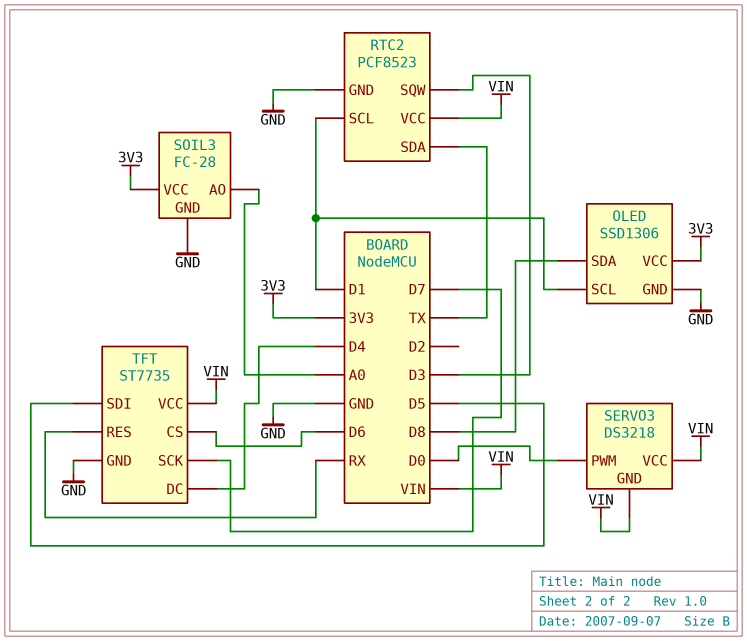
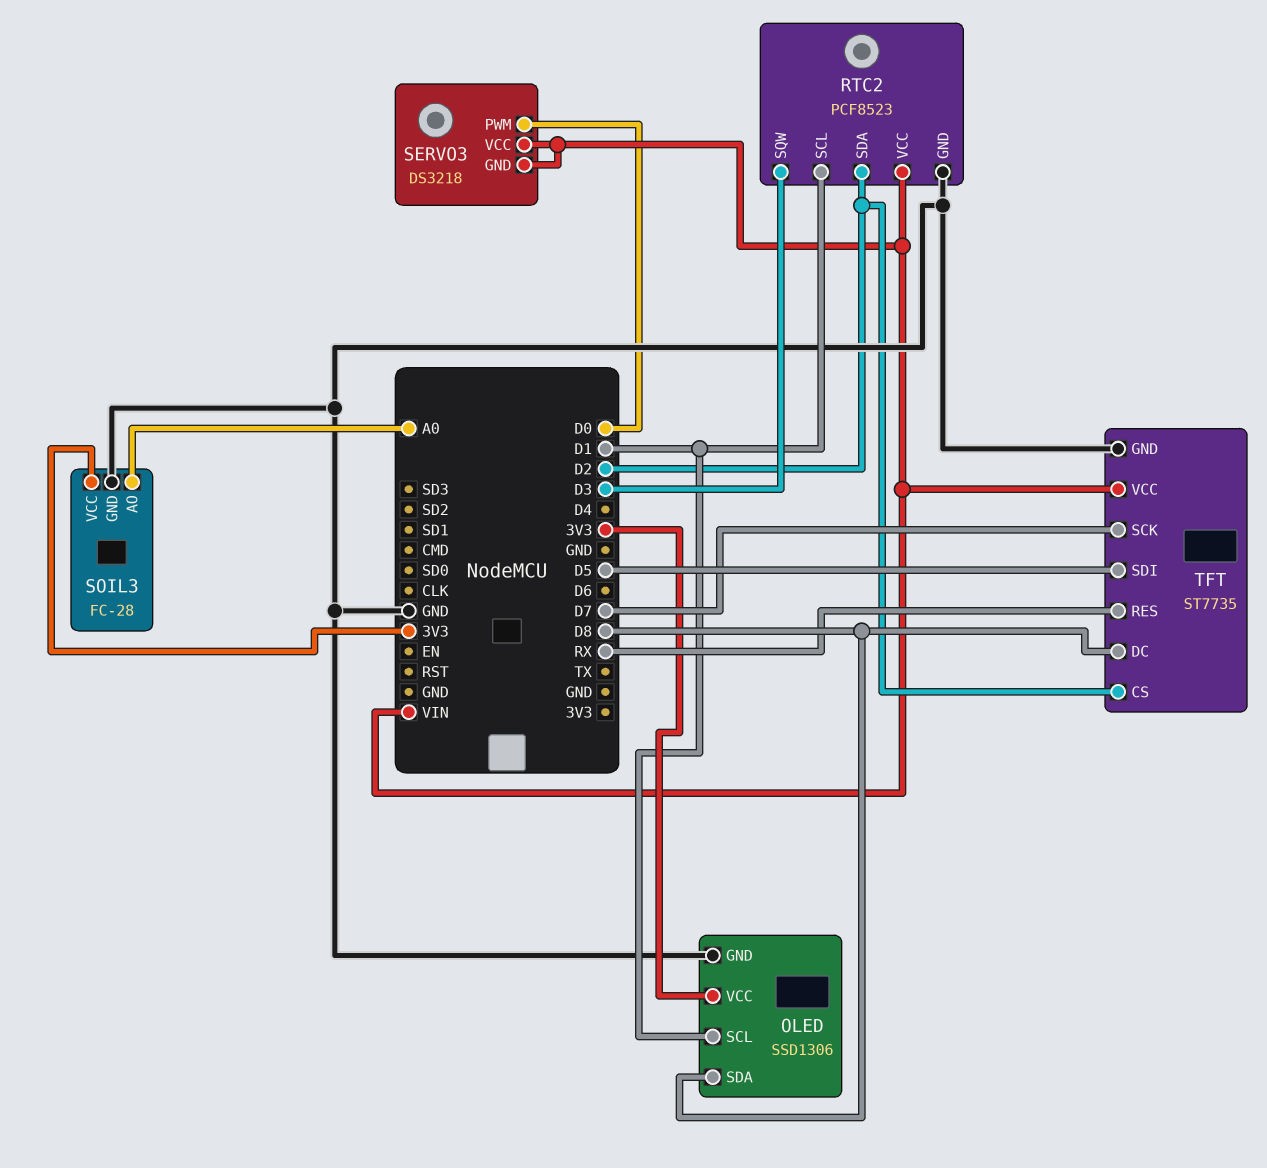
RTC2 pin SDA: TX -> D2
TFT pin CS: D6 -> D2
TFT pin DC: D4 -> D8

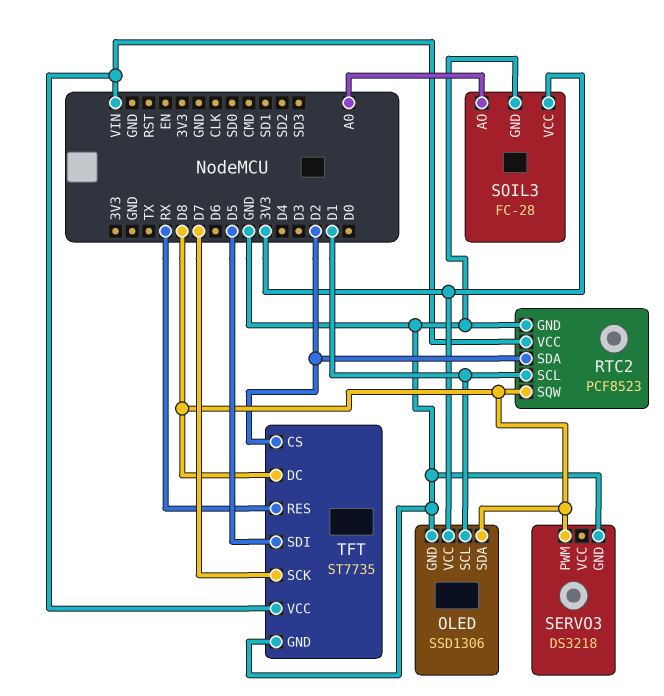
RTC2 pin SQW: D3 -> D8
SERVO3 pin GND: VIN -> GND
SERVO3 pin PWM: D0 -> D8
SERVO3 pin VCC: VIN -> none

